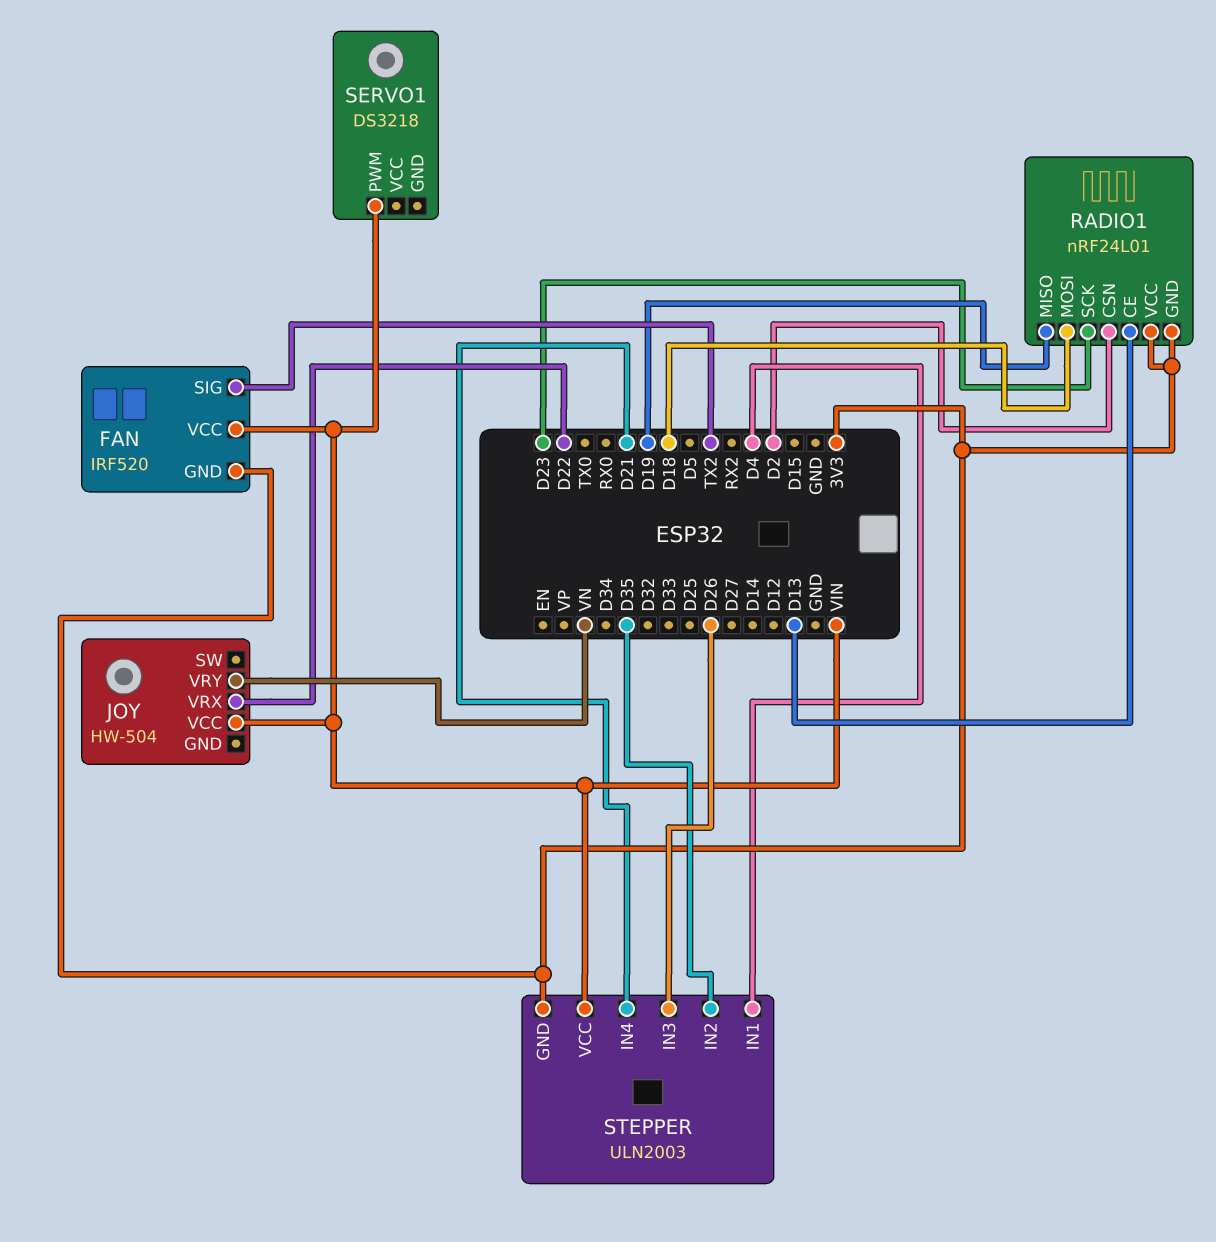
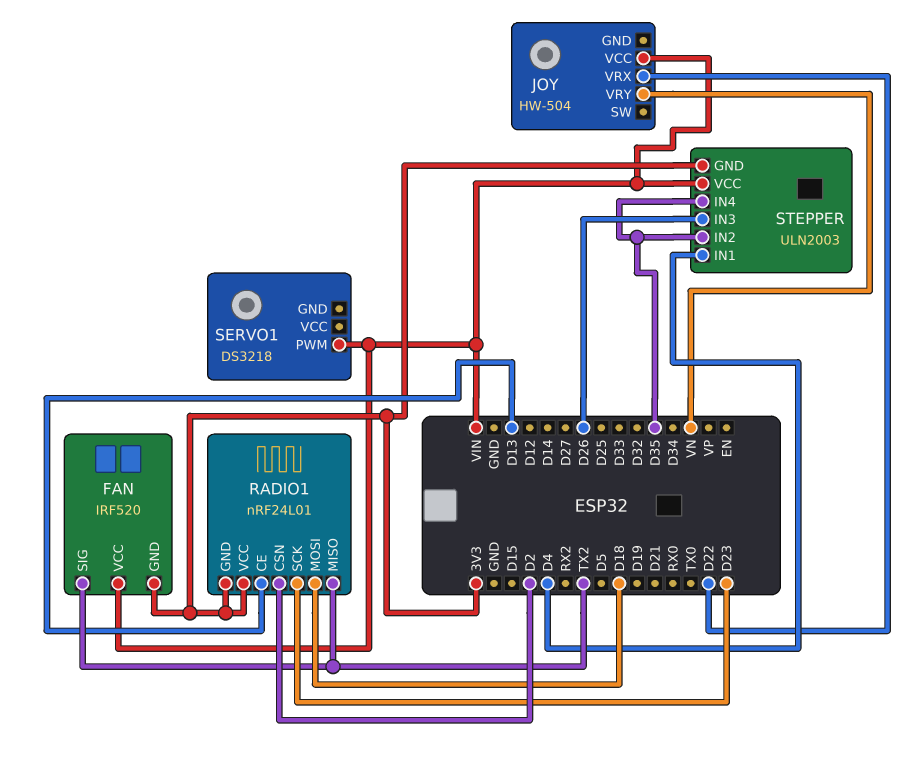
RADIO1 pin MISO: D19 -> TX2
STEPPER pin IN4: D21 -> D35

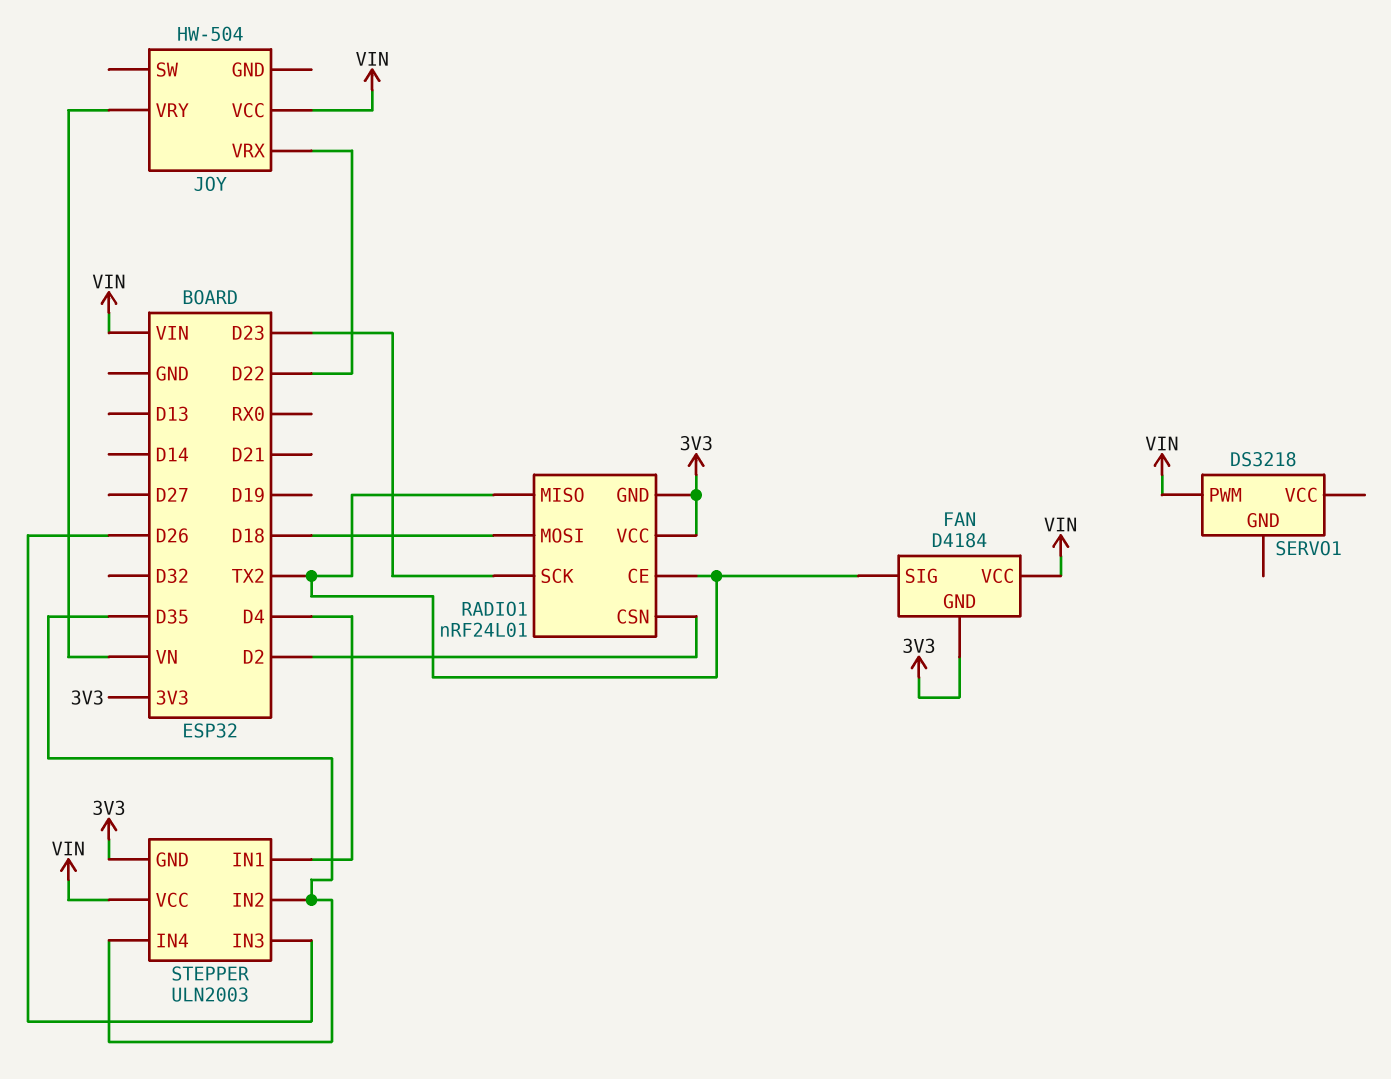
FAN: IRF520 -> D4184
RADIO1 pin CE: D13 -> TX2

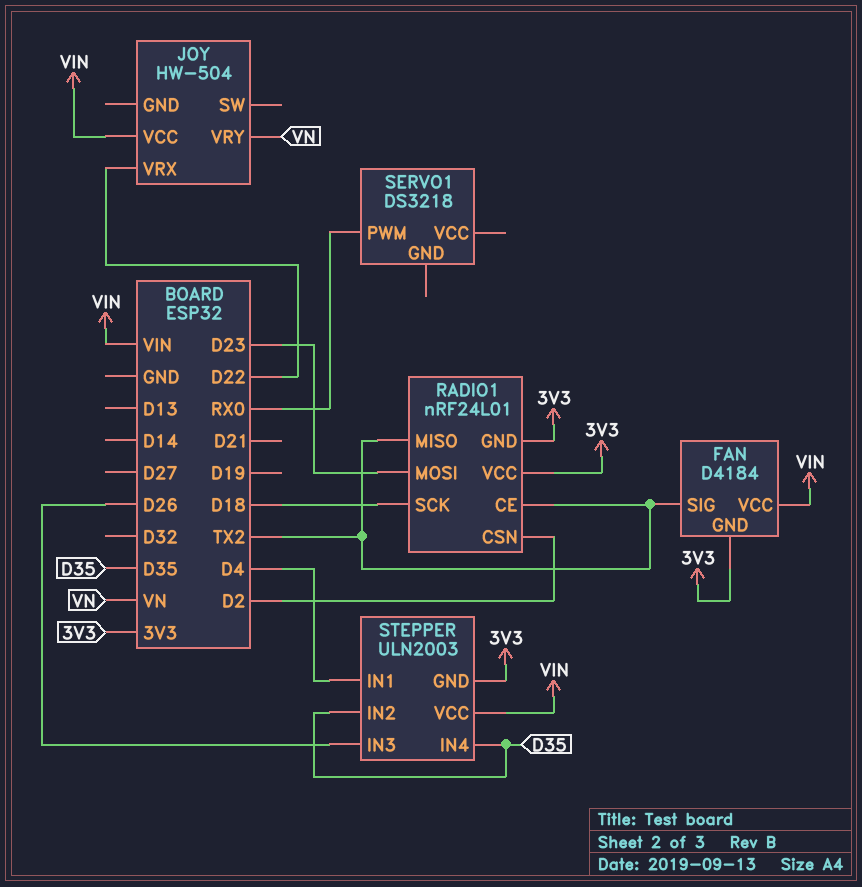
RADIO1 pin MOSI: D18 -> D23
RADIO1 pin SCK: D23 -> D18
SERVO1 pin PWM: VIN -> RX0

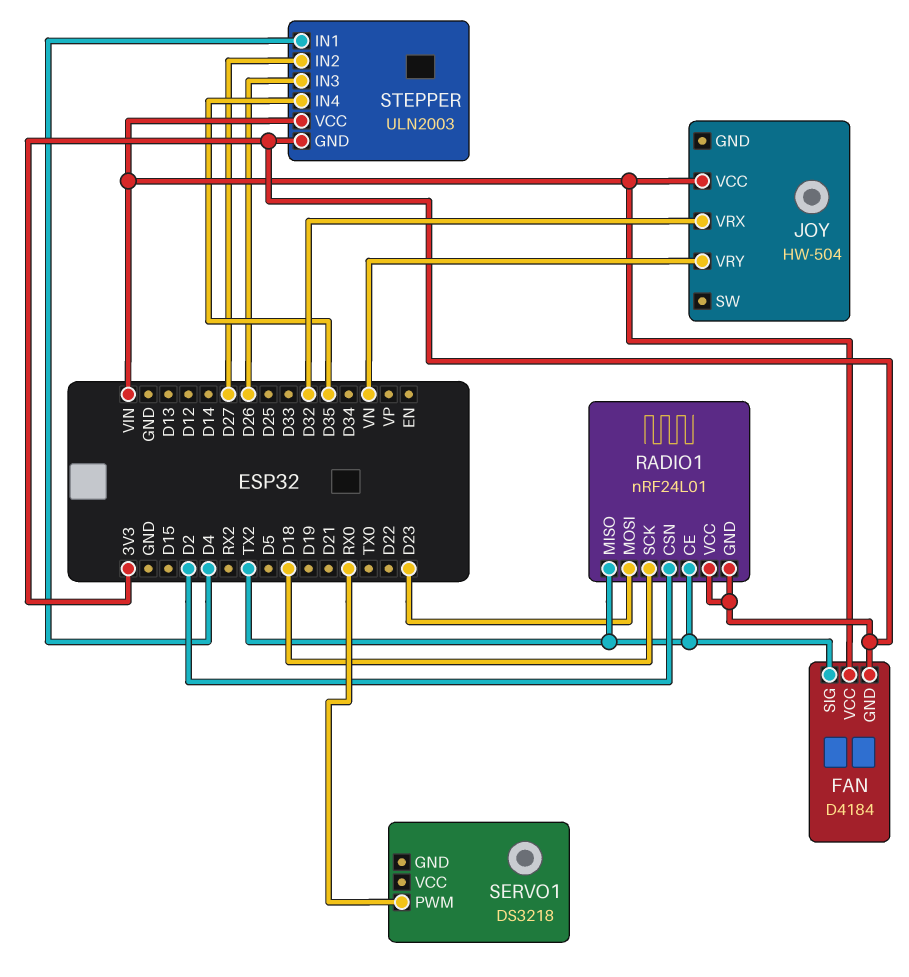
JOY pin VRX: D22 -> D32
STEPPER pin IN2: D35 -> D27

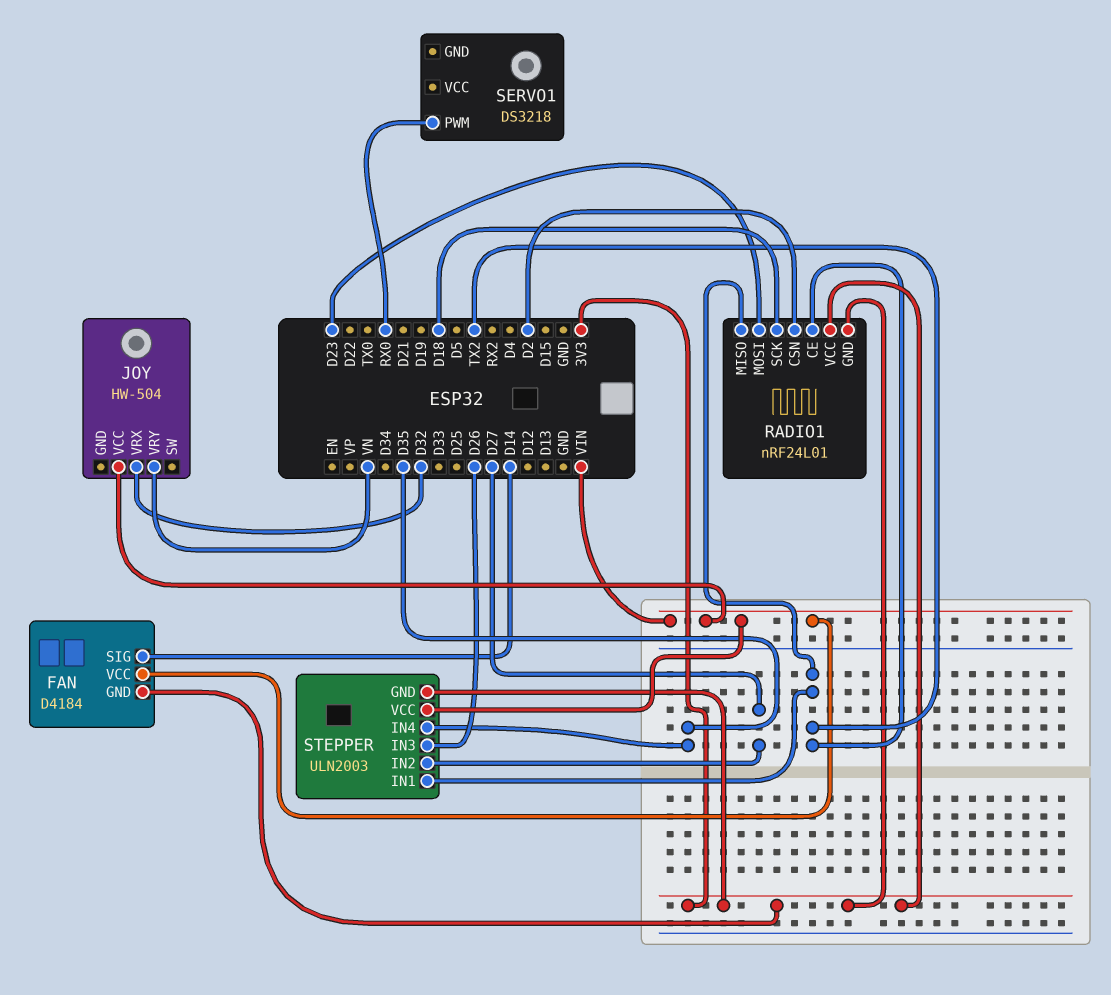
FAN pin SIG: TX2 -> D14
STEPPER pin IN1: D4 -> TX2

